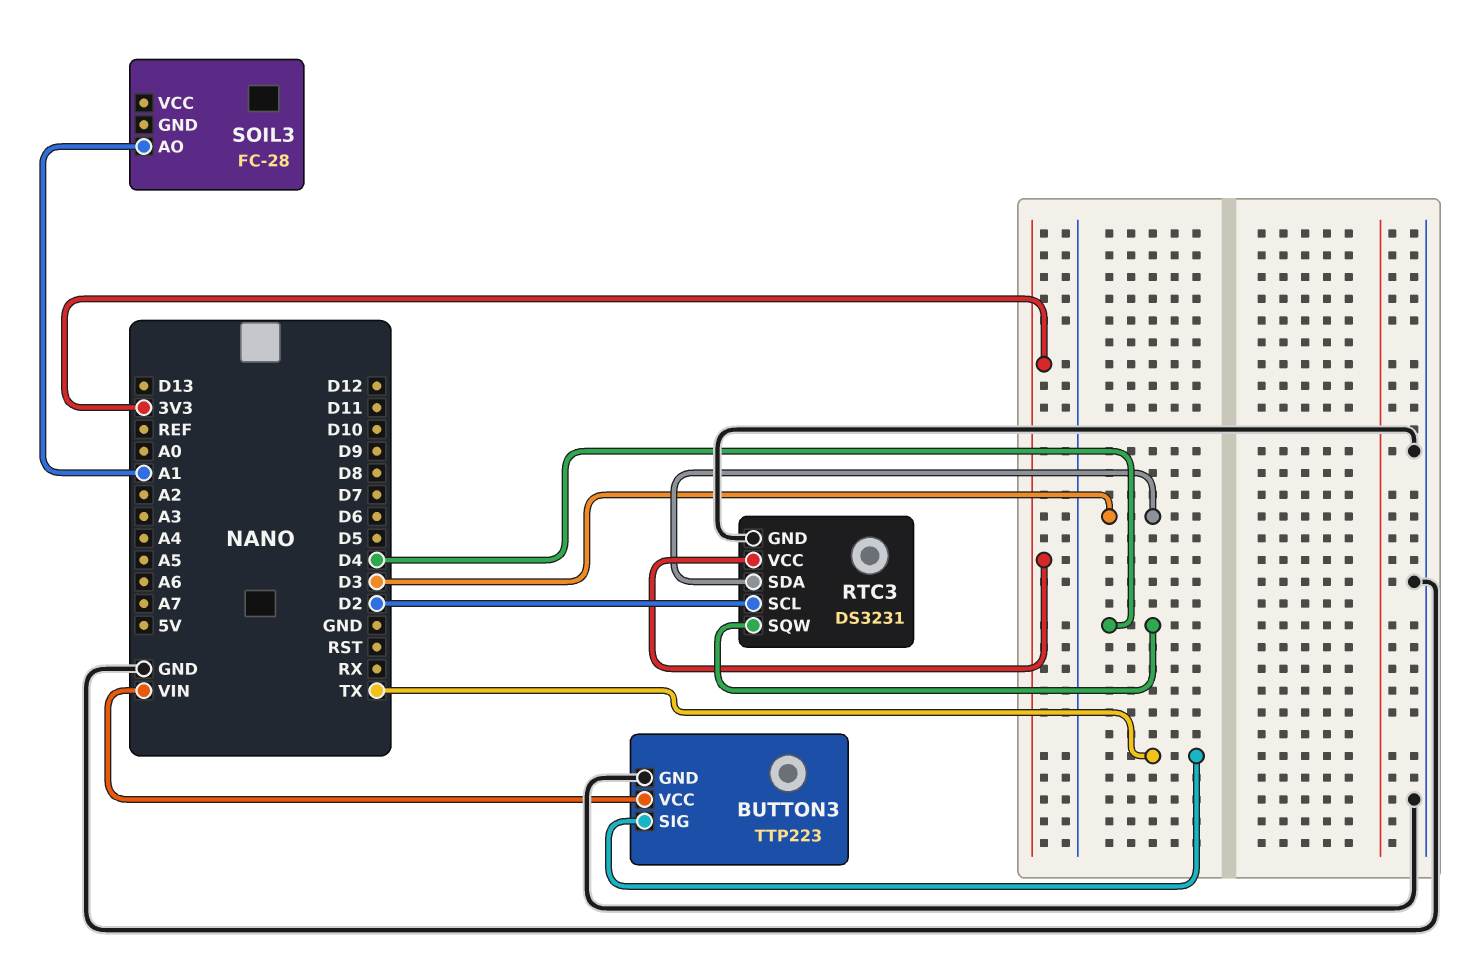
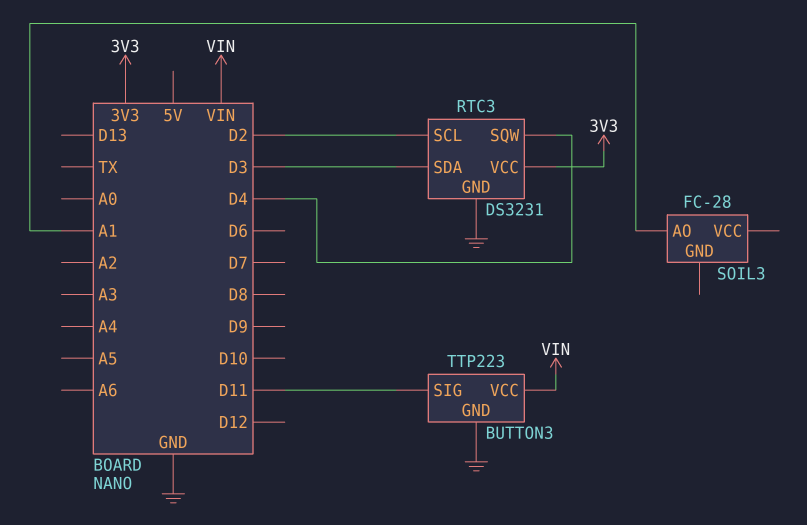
BUTTON3 pin SIG: TX -> D11

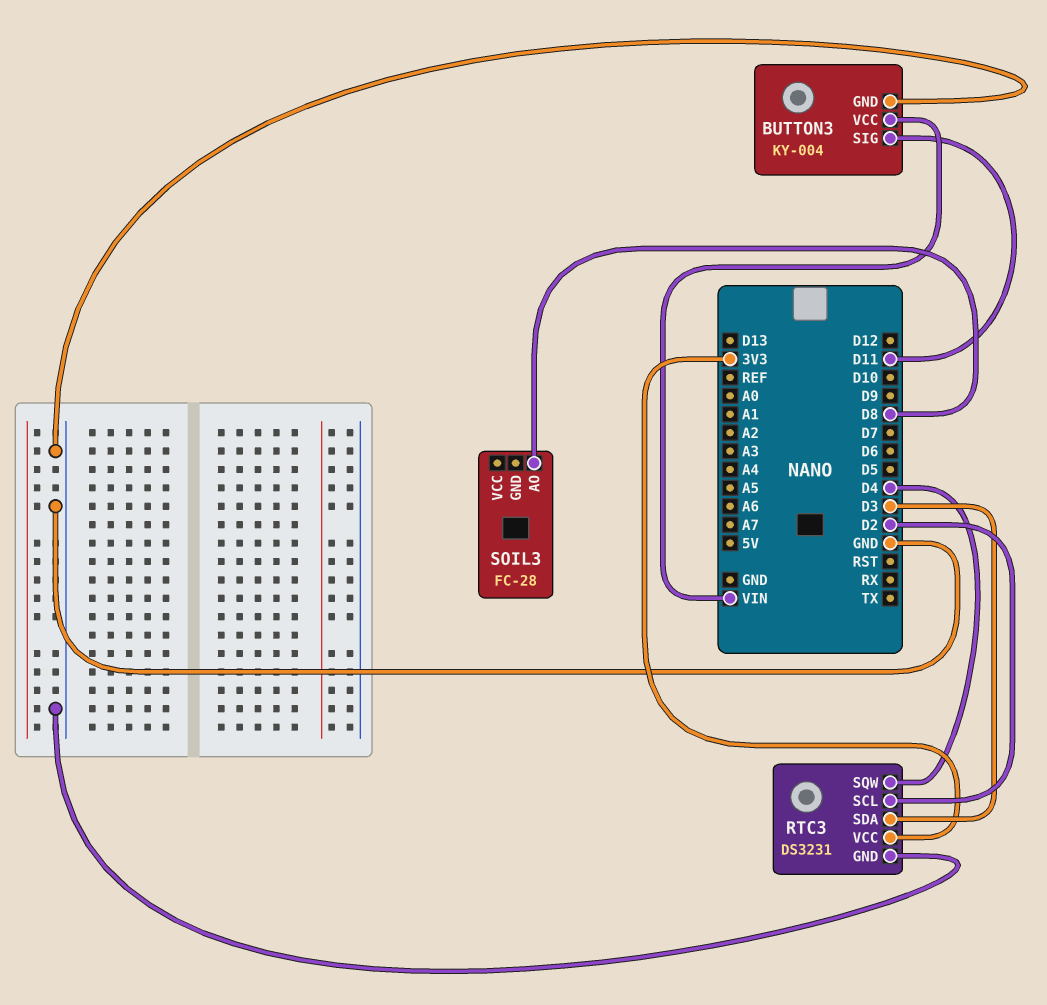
BUTTON3: TTP223 -> KY-004
SOIL3 pin AO: A1 -> D8

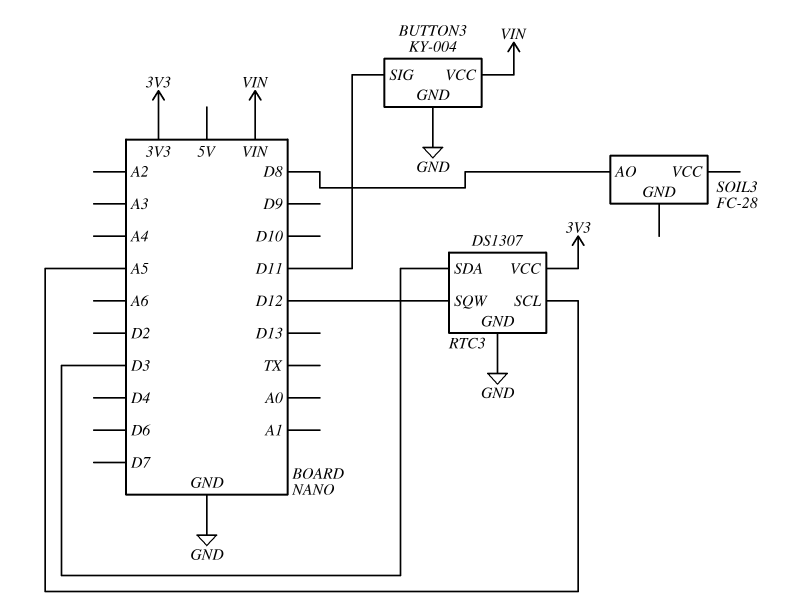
RTC3: DS3231 -> DS1307
RTC3 pin SCL: D2 -> A5
RTC3 pin SQW: D4 -> D12

